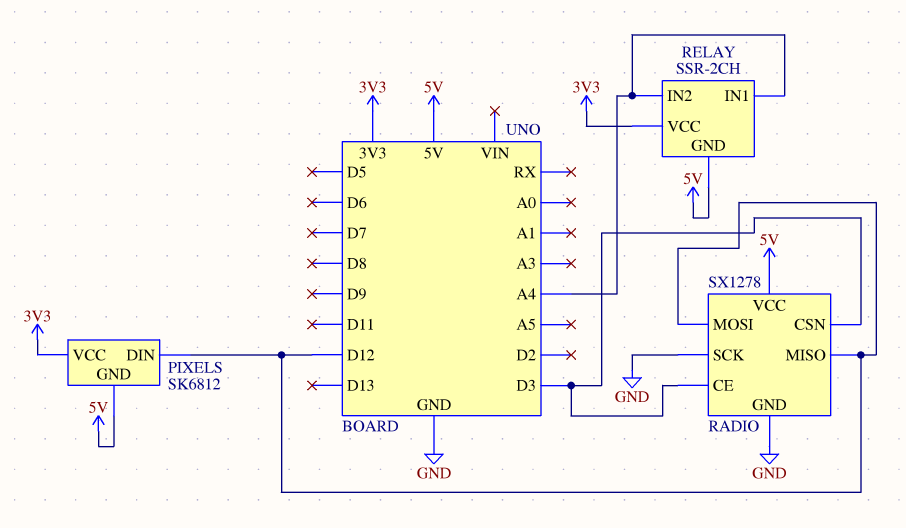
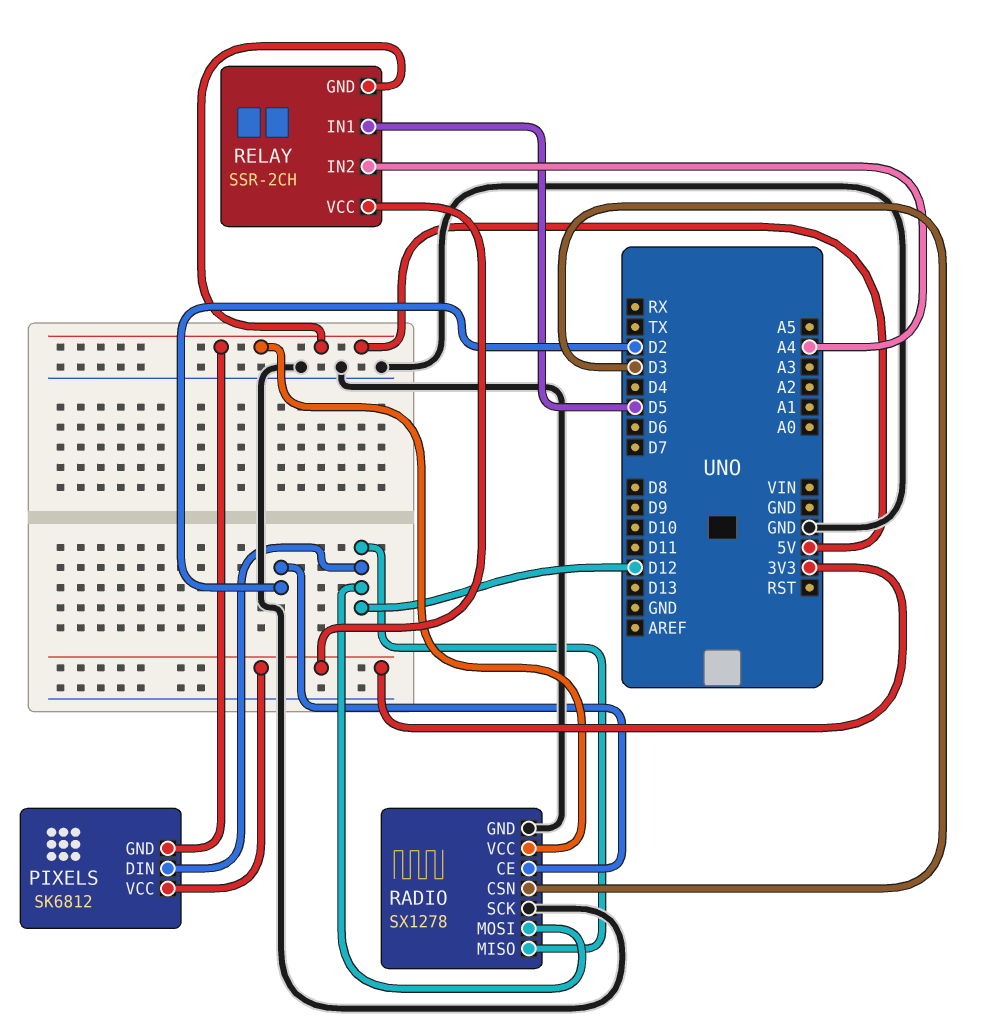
RADIO pin CE: D3 -> D2
RELAY pin IN1: A4 -> D5

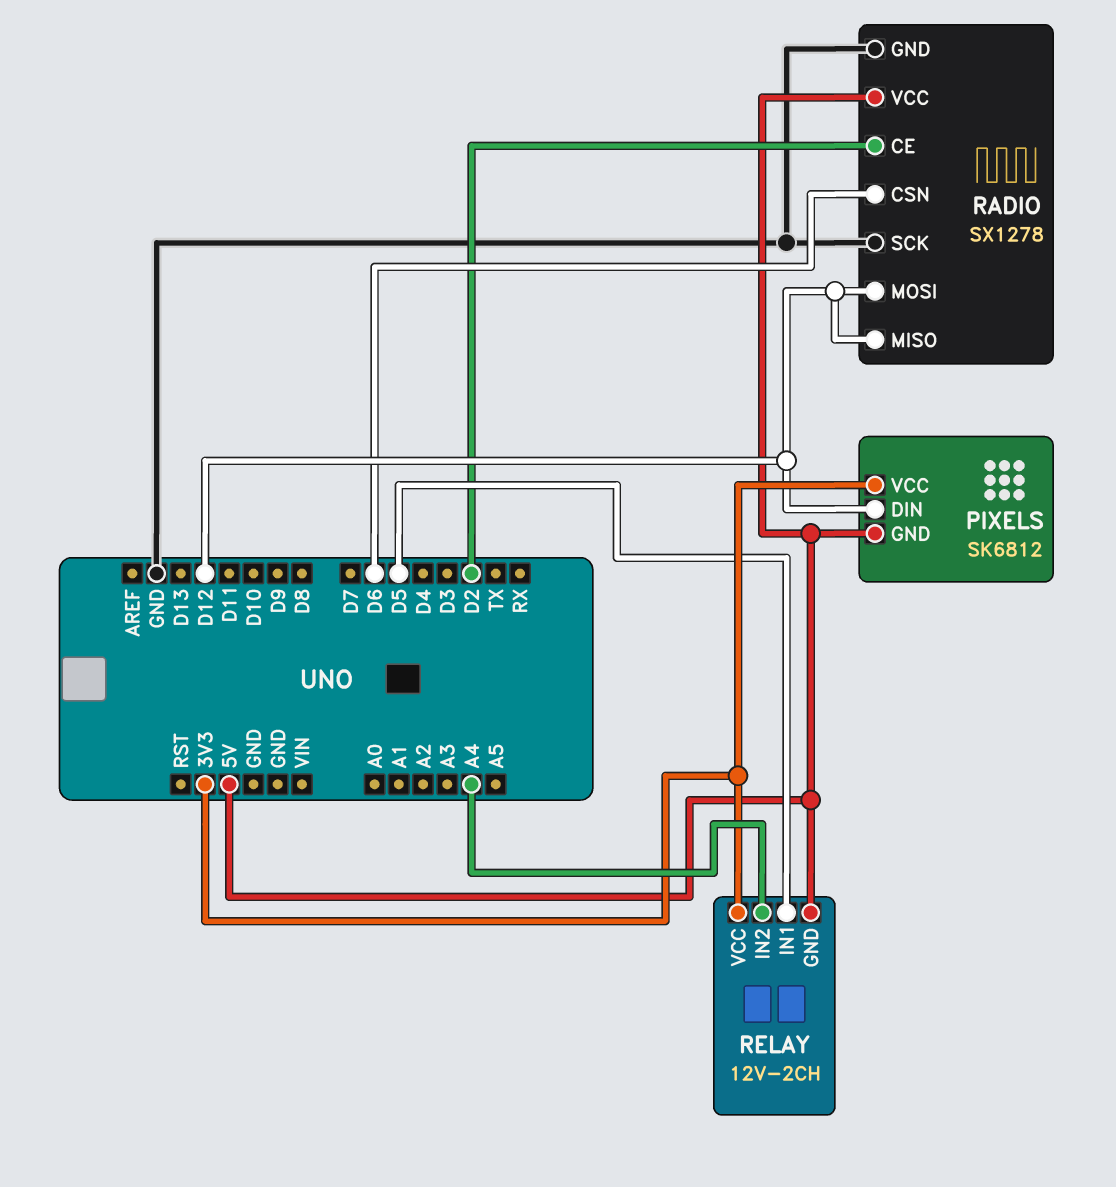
RADIO pin CSN: D3 -> D6
RELAY: SSR-2CH -> 12V-2CH

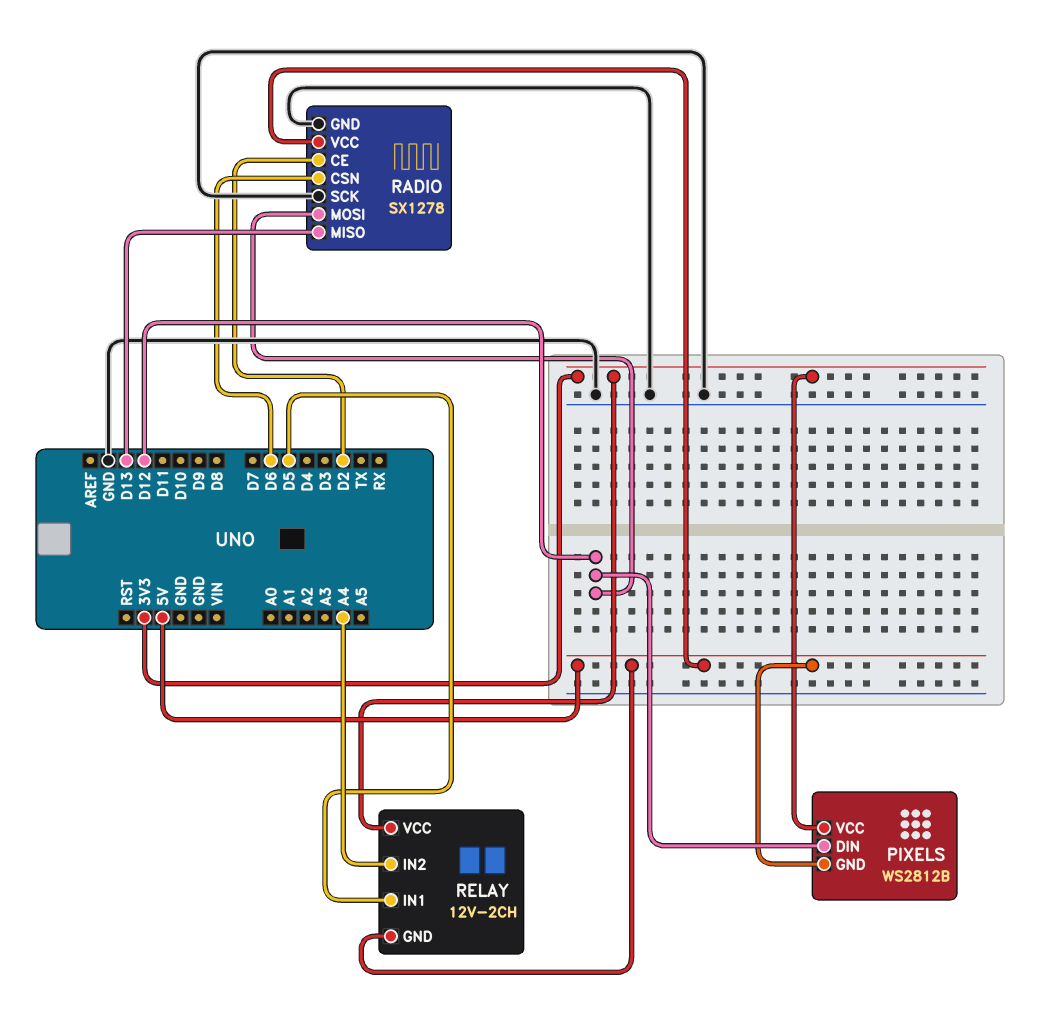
PIXELS: SK6812 -> WS2812B
RADIO pin MISO: D12 -> D13

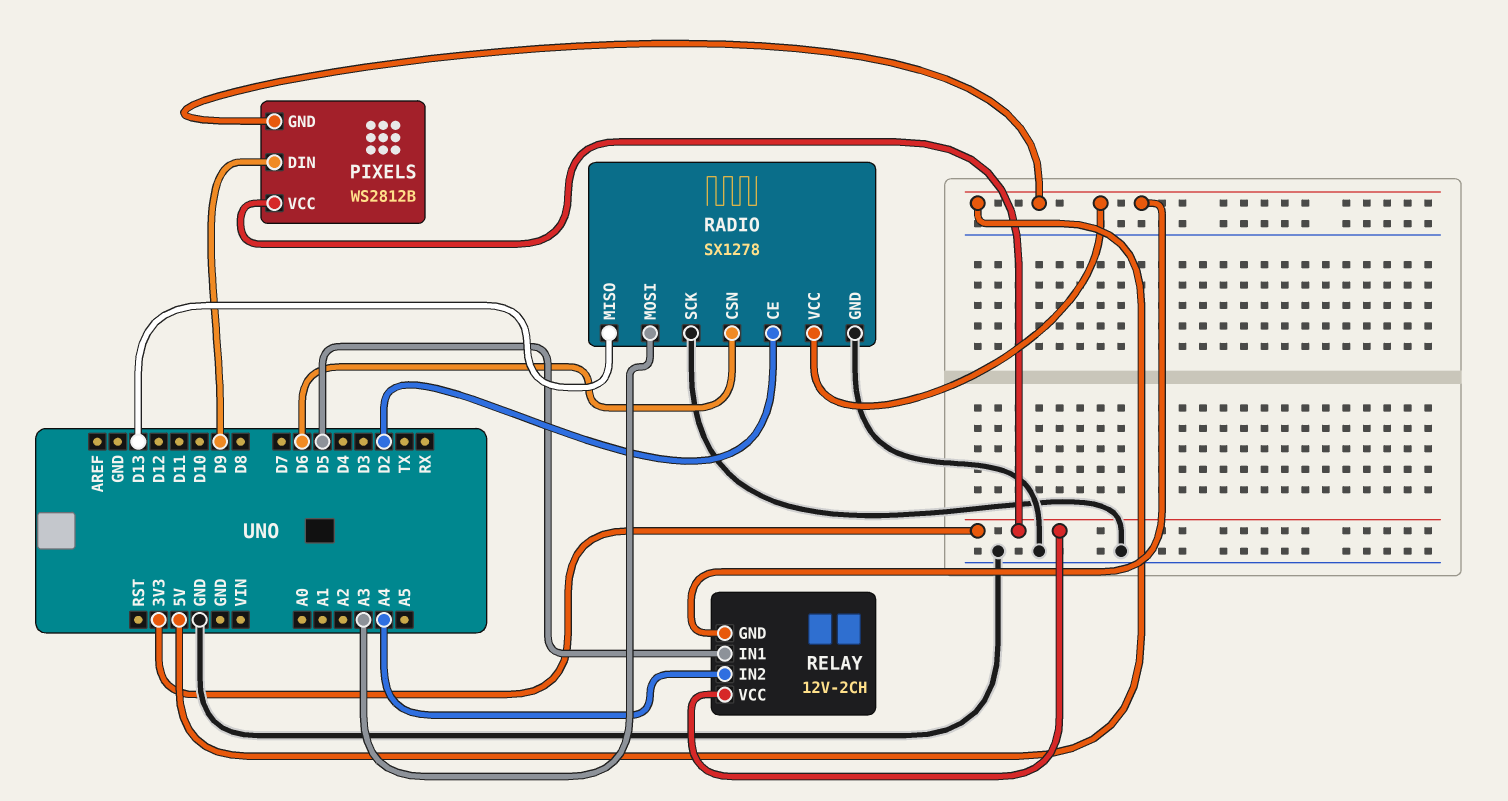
PIXELS pin DIN: D12 -> D9
RADIO pin MOSI: D12 -> A3

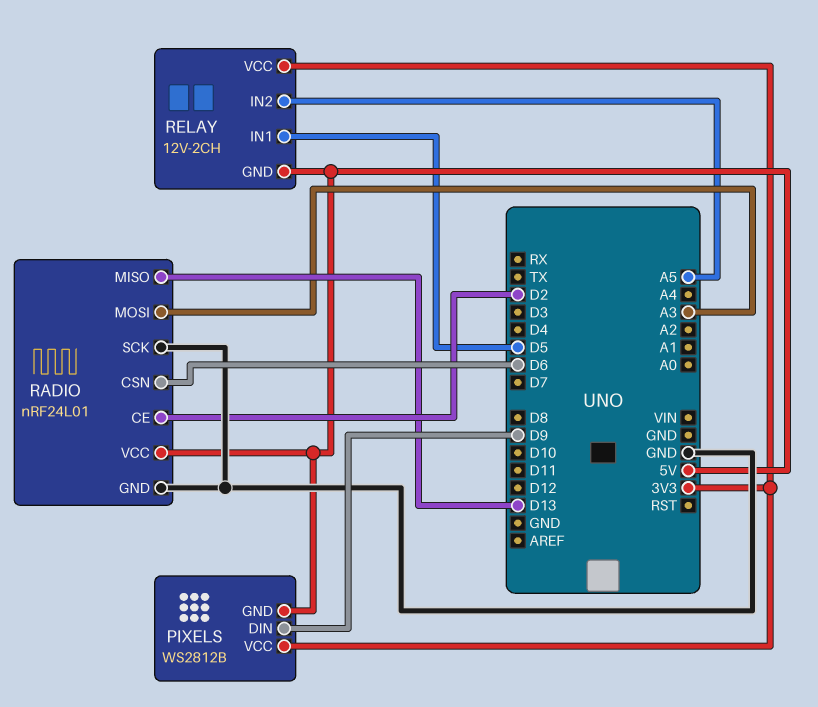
RADIO: SX1278 -> nRF24L01
RELAY pin IN2: A4 -> A5

